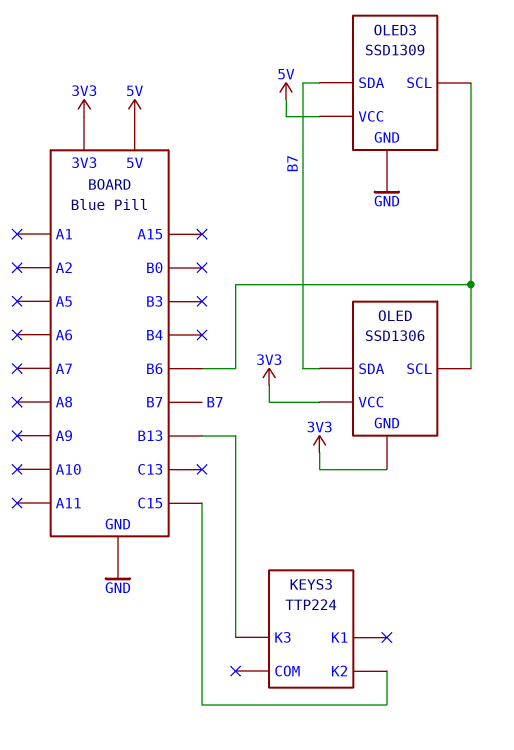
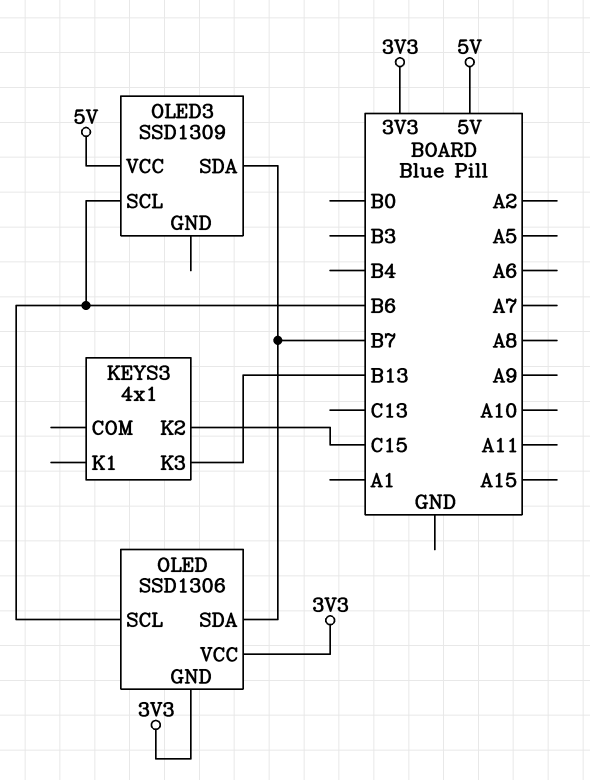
KEYS3: TTP224 -> 4x1
OLED3 pin GND: GND -> none

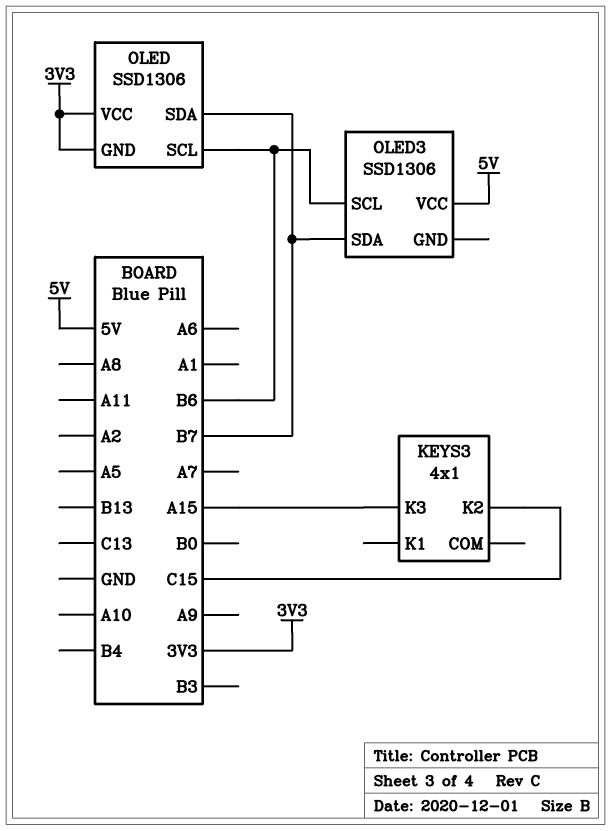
KEYS3 pin K3: B13 -> A15
OLED3: SSD1309 -> SSD1306

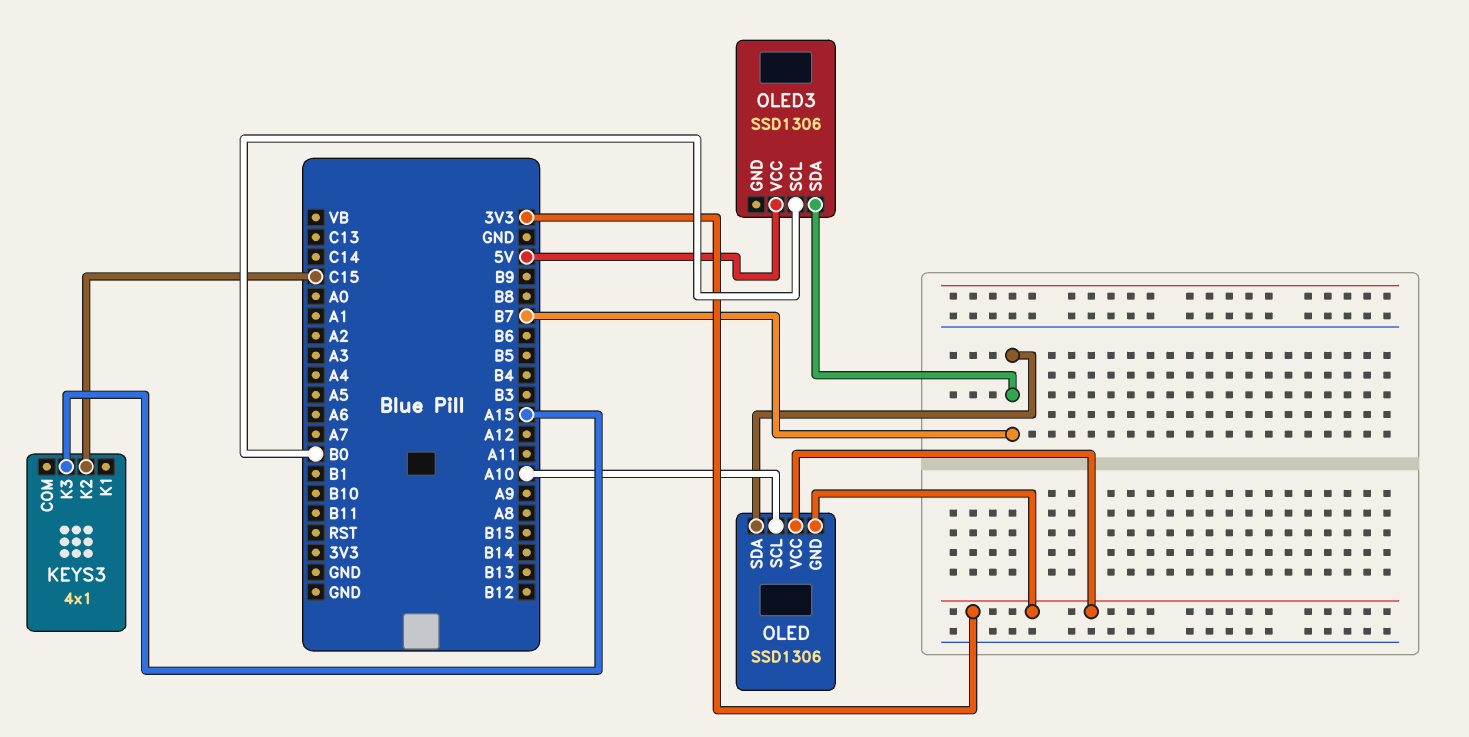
OLED pin SCL: B6 -> A10
OLED3 pin SCL: B6 -> B0

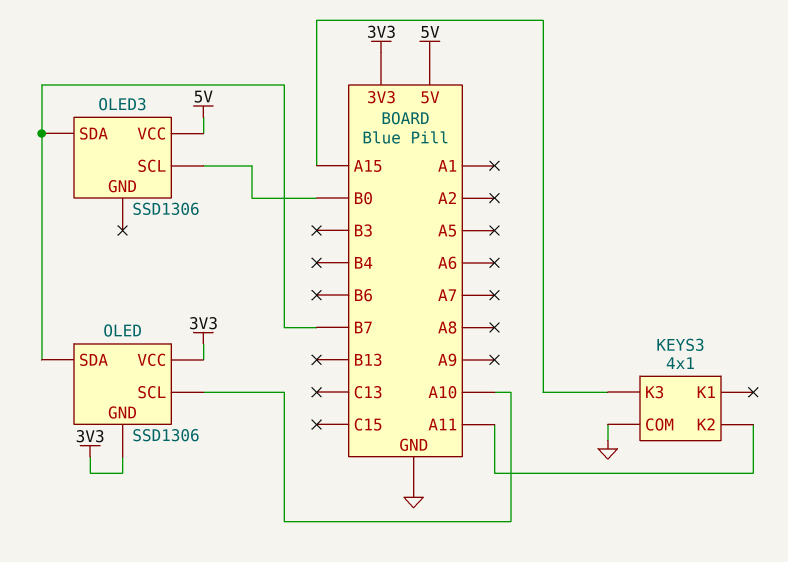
KEYS3 pin COM: none -> GND
KEYS3 pin K2: C15 -> A11

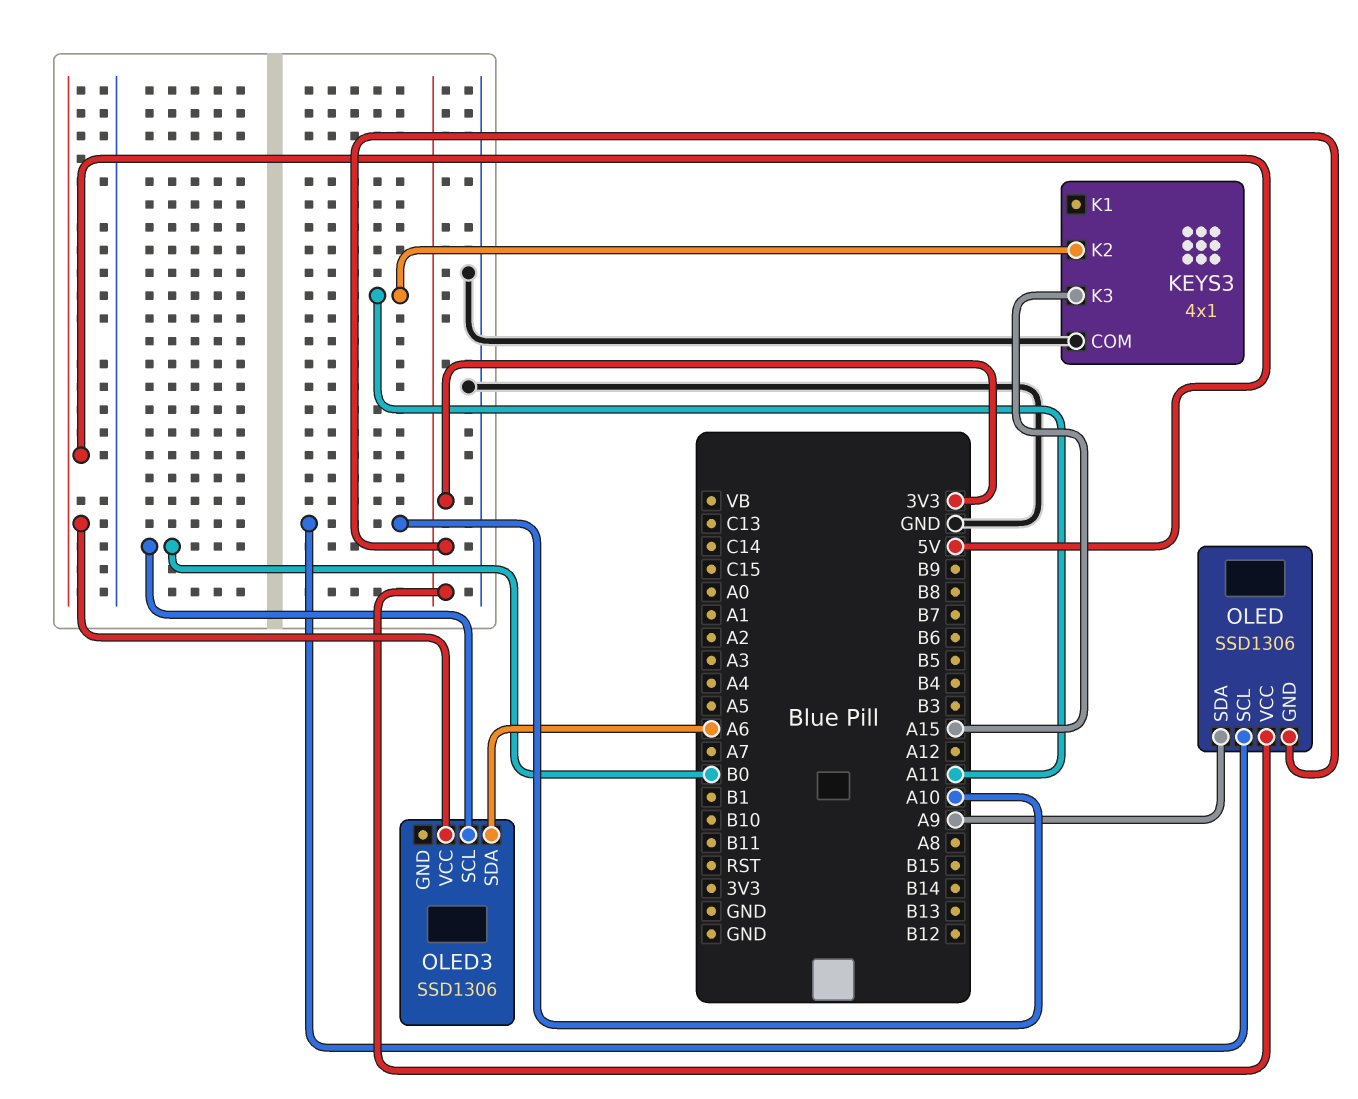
OLED pin SDA: B7 -> A9
OLED3 pin SDA: B7 -> A6

